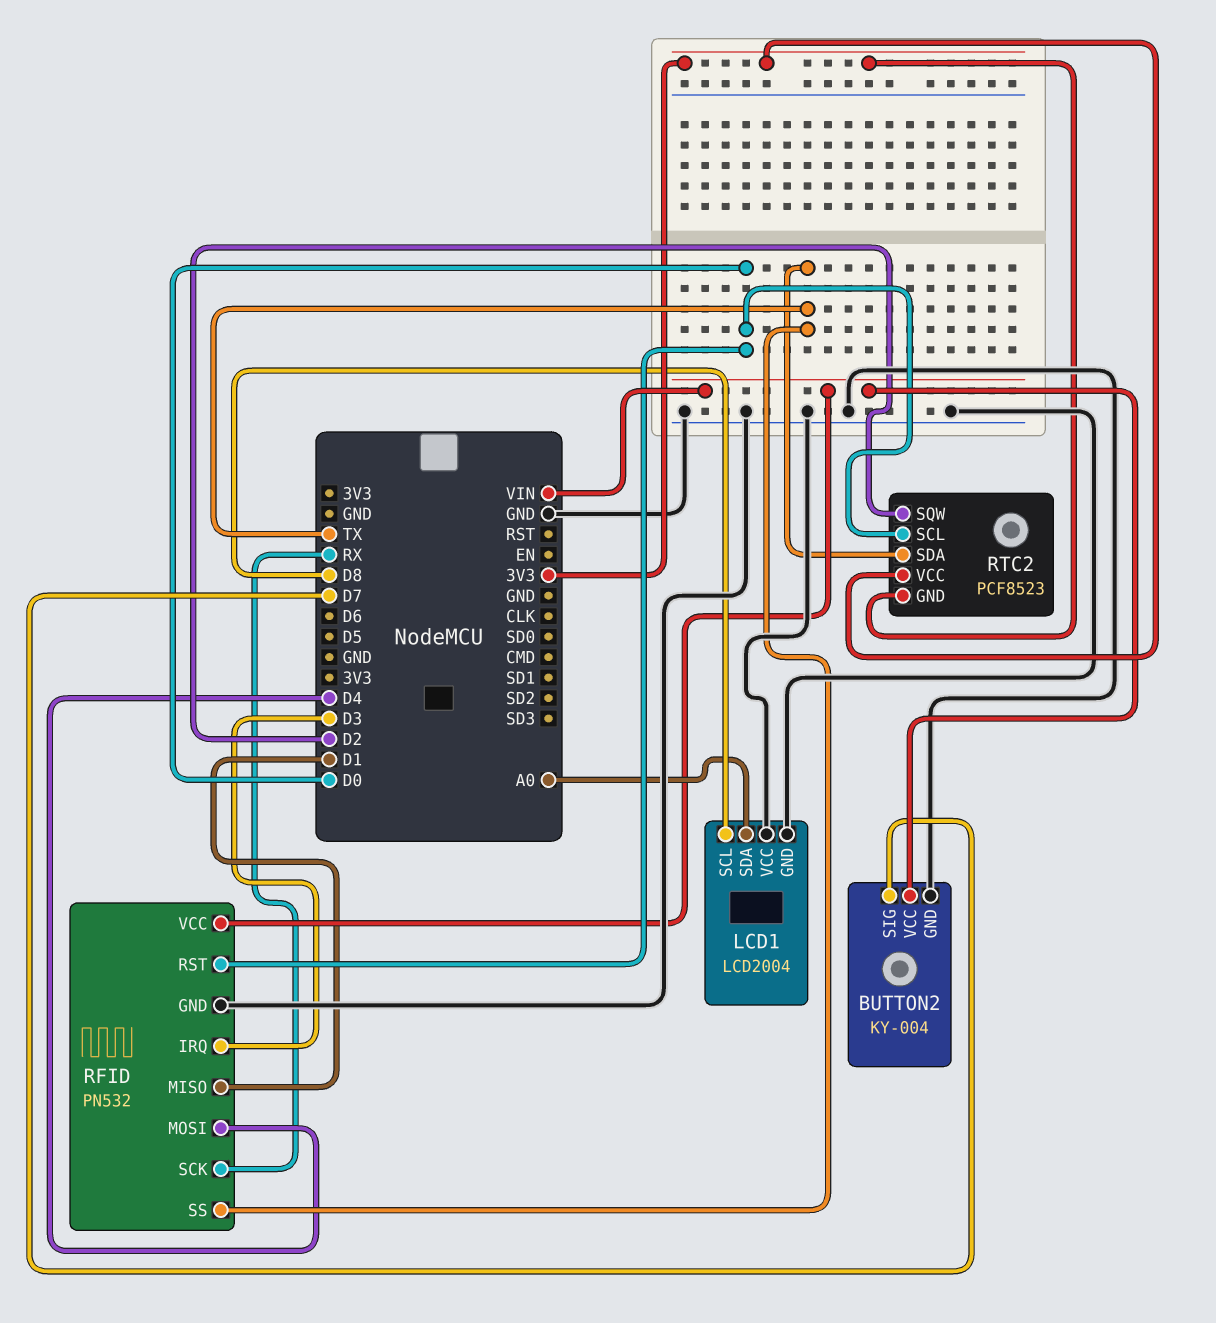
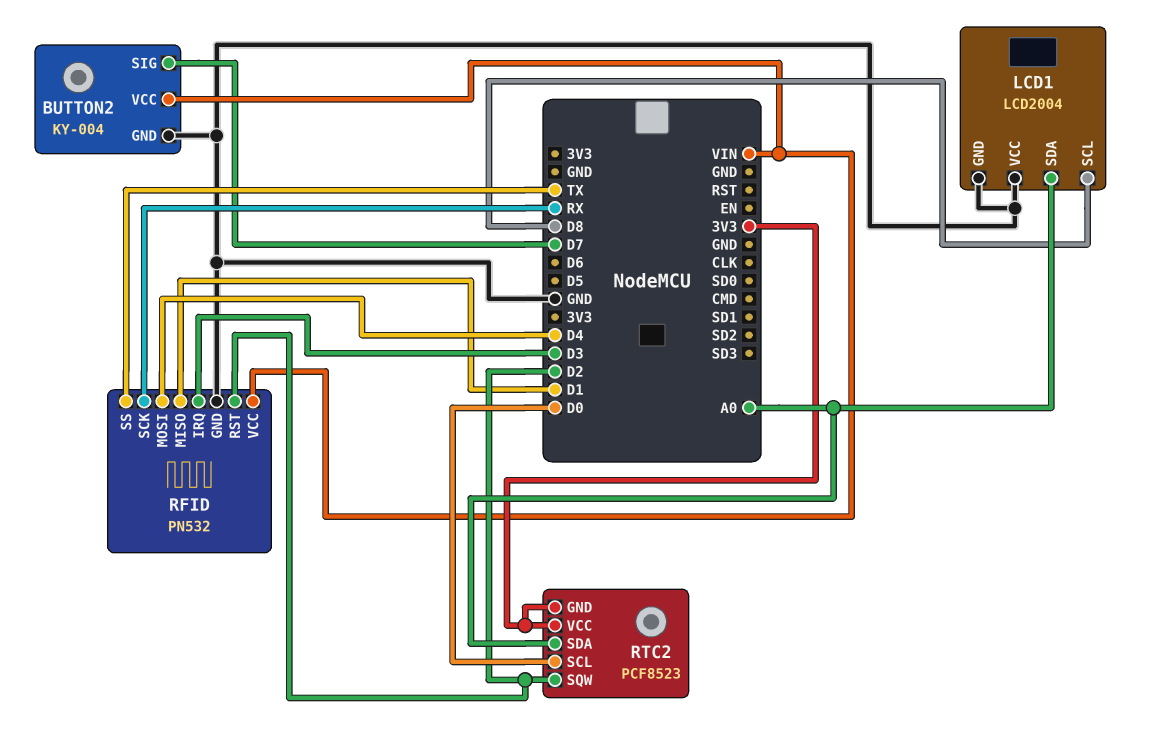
RFID pin RST: D0 -> D2
RTC2 pin SDA: TX -> A0

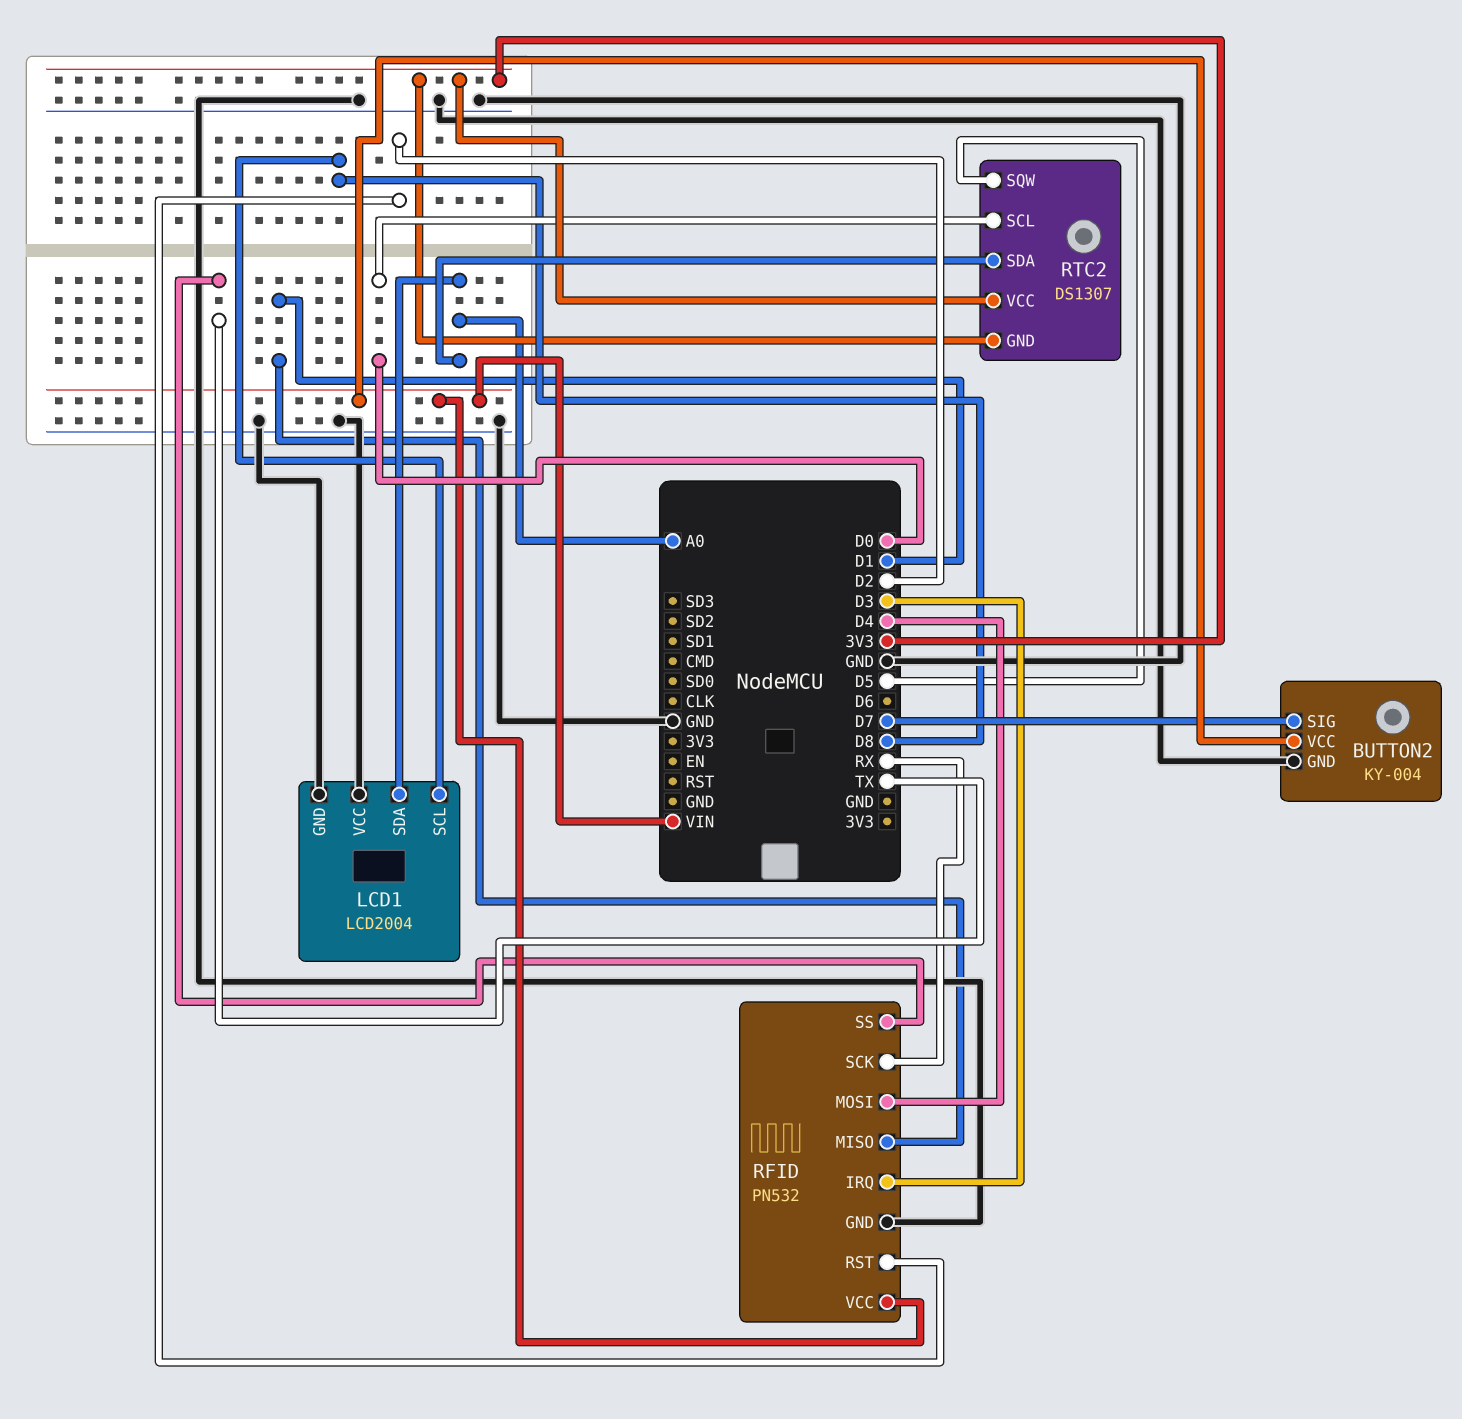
RTC2: PCF8523 -> DS1307
RTC2 pin SQW: D2 -> D5

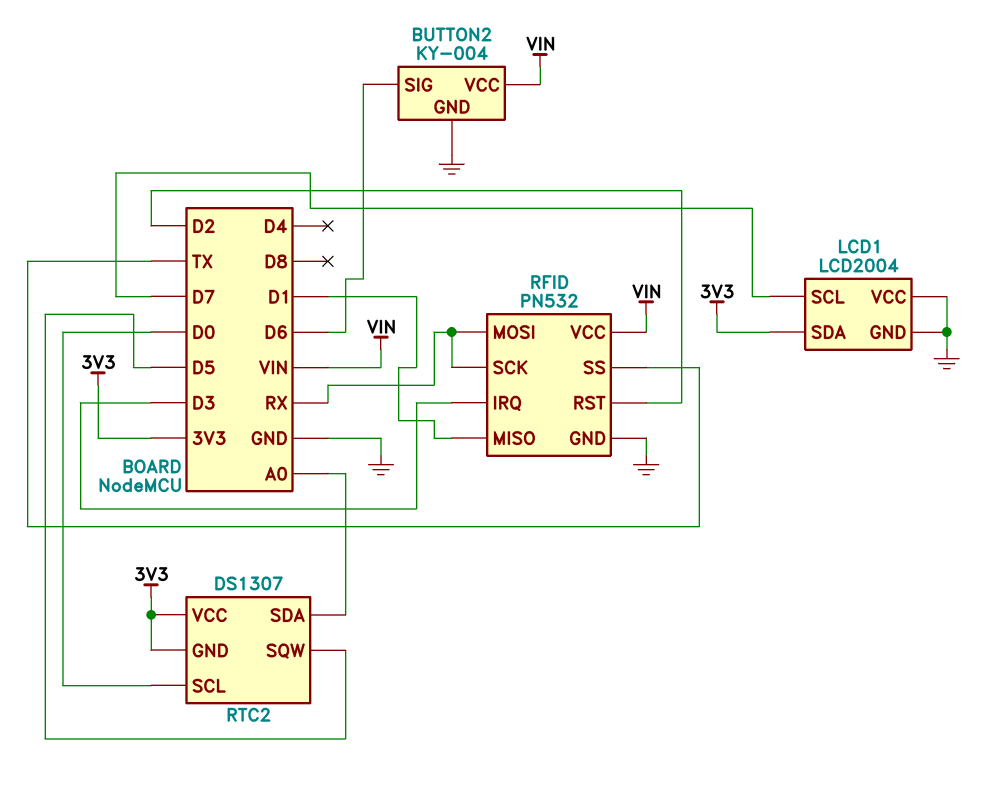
BUTTON2 pin SIG: D7 -> D6
LCD1 pin SCL: D8 -> D7
LCD1 pin SDA: A0 -> 3V3
RFID pin MOSI: D4 -> RX

